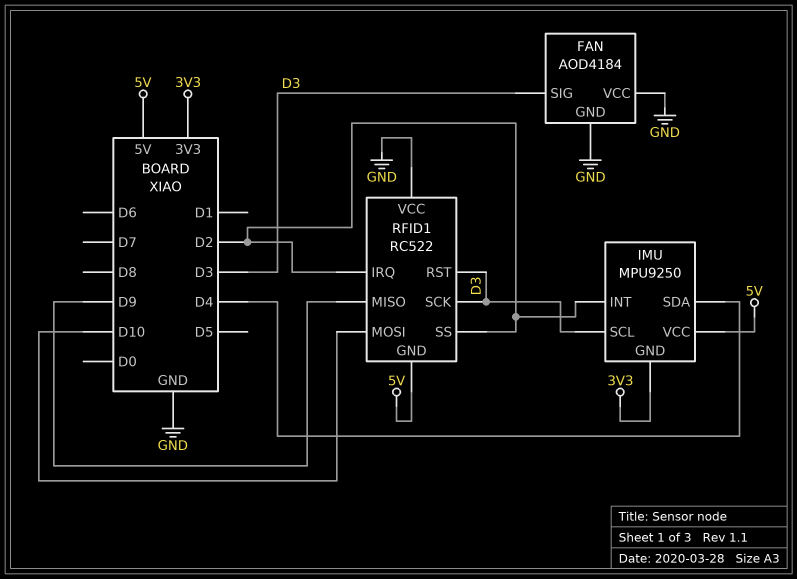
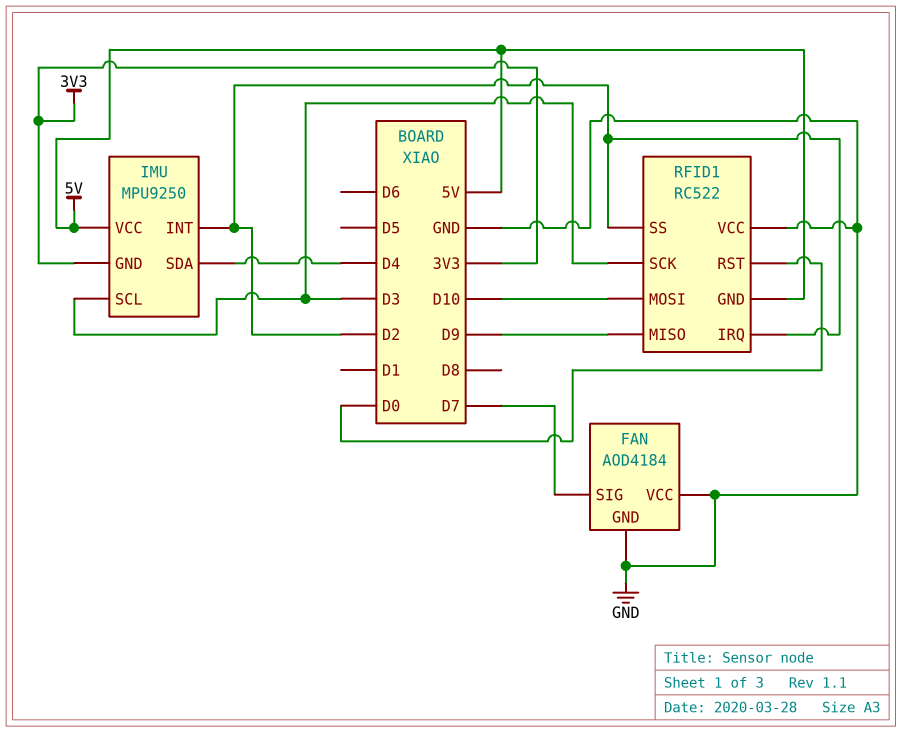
FAN pin SIG: D3 -> D7
RFID1 pin RST: D3 -> D0

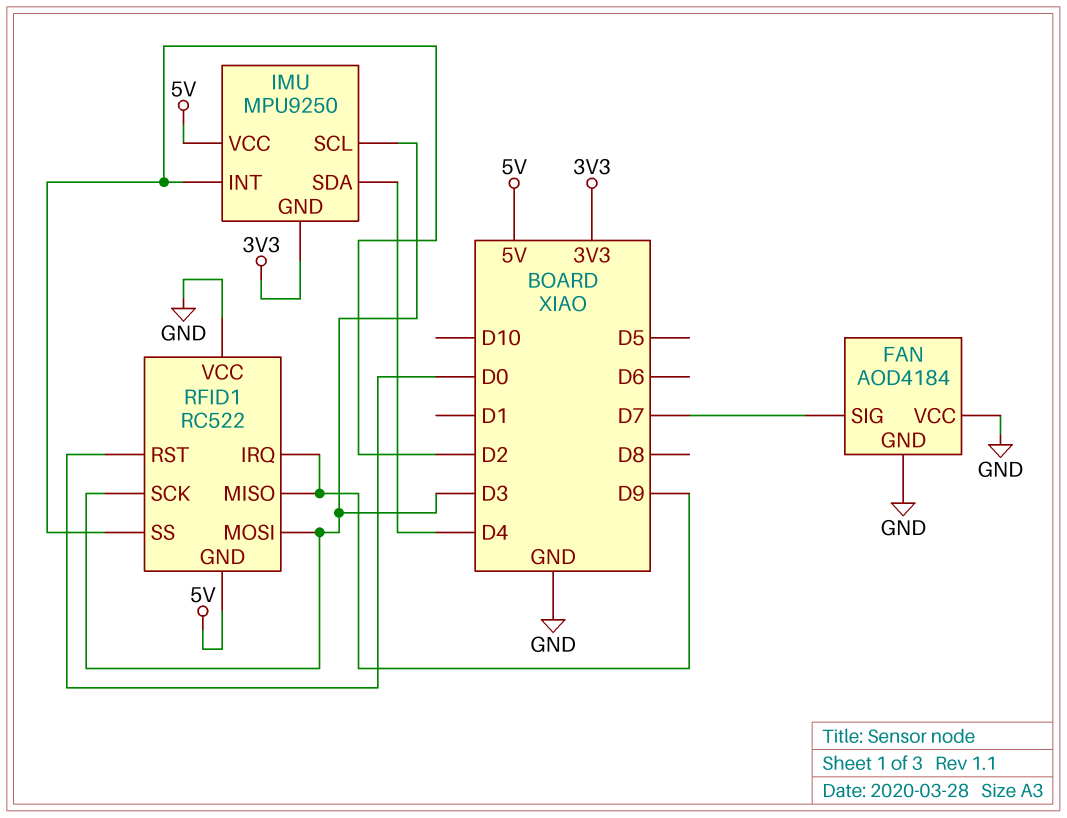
RFID1 pin IRQ: D2 -> D9
RFID1 pin MOSI: D10 -> D3

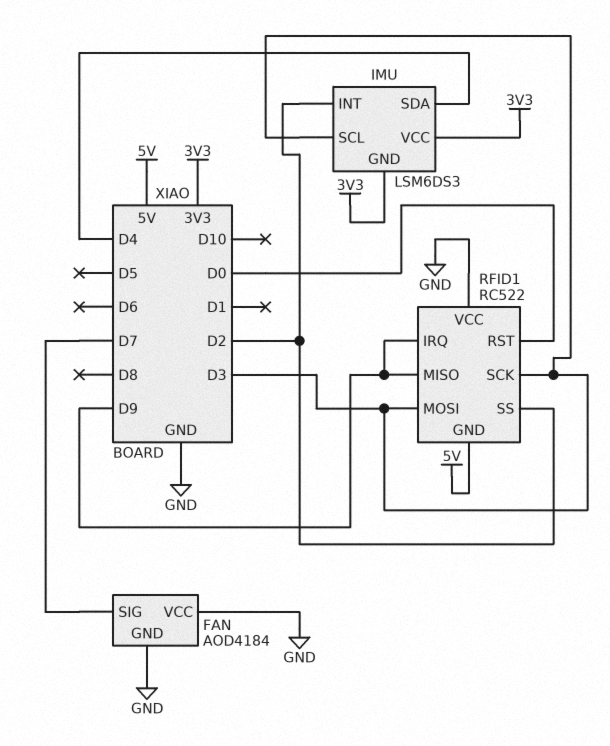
IMU: MPU9250 -> LSM6DS3
IMU pin VCC: 5V -> 3V3

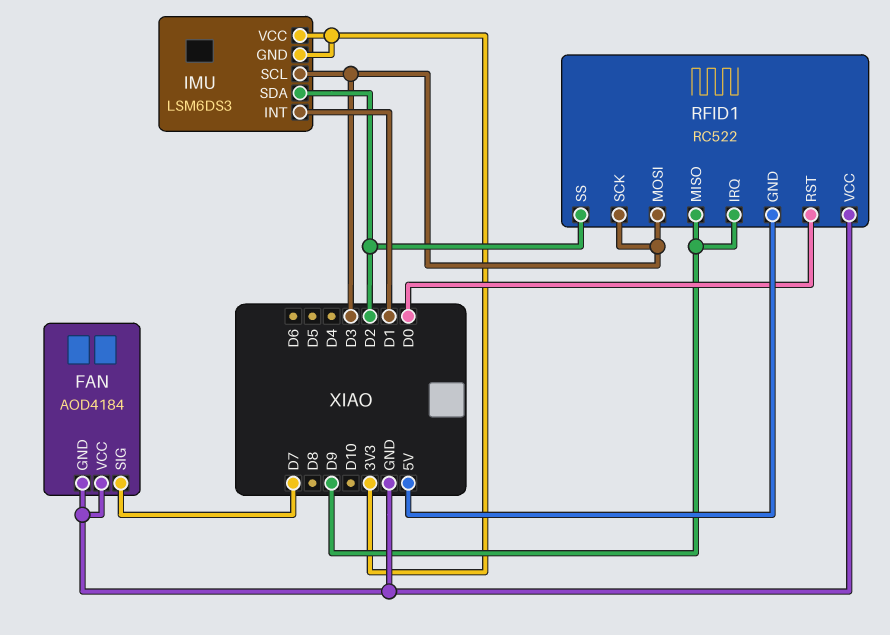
IMU pin INT: D2 -> D1
IMU pin SDA: D4 -> D2

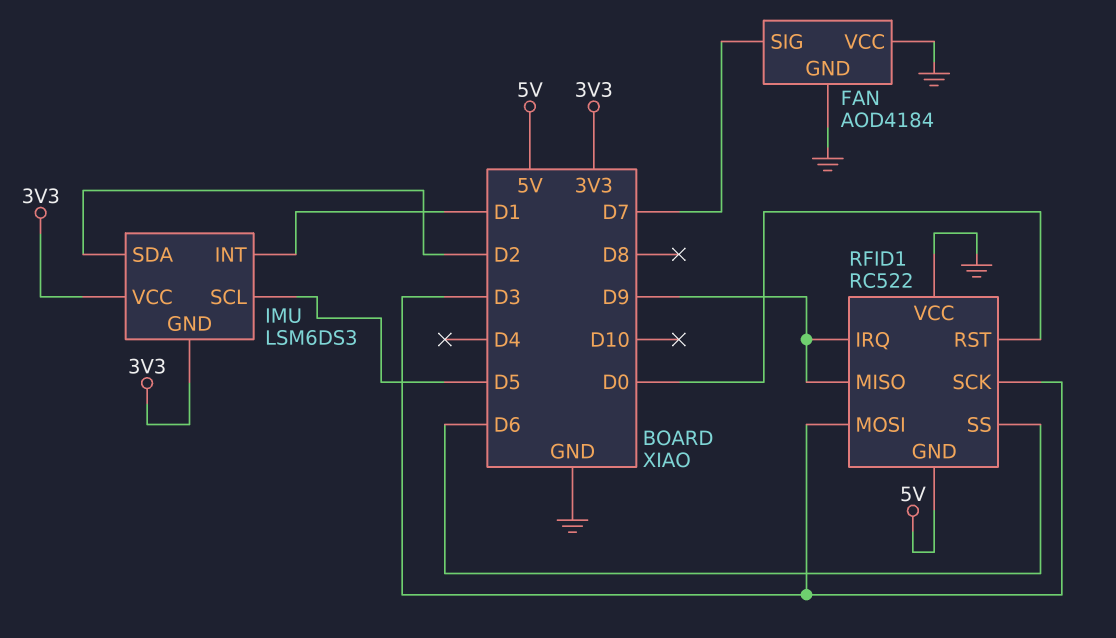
IMU pin SCL: D3 -> D5
RFID1 pin SS: D2 -> D6

